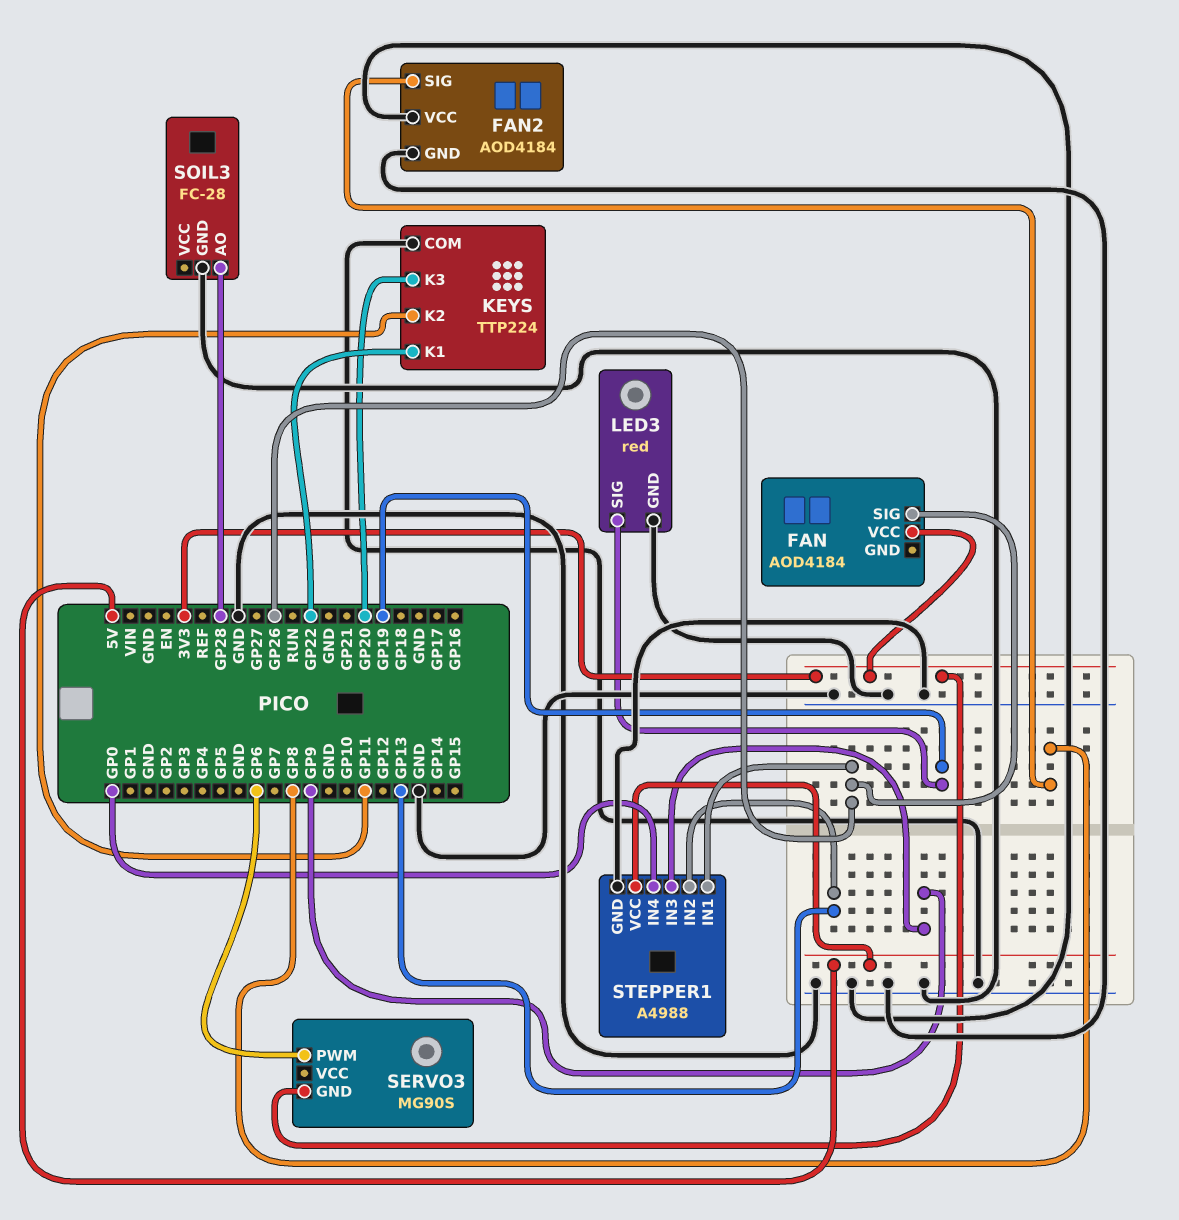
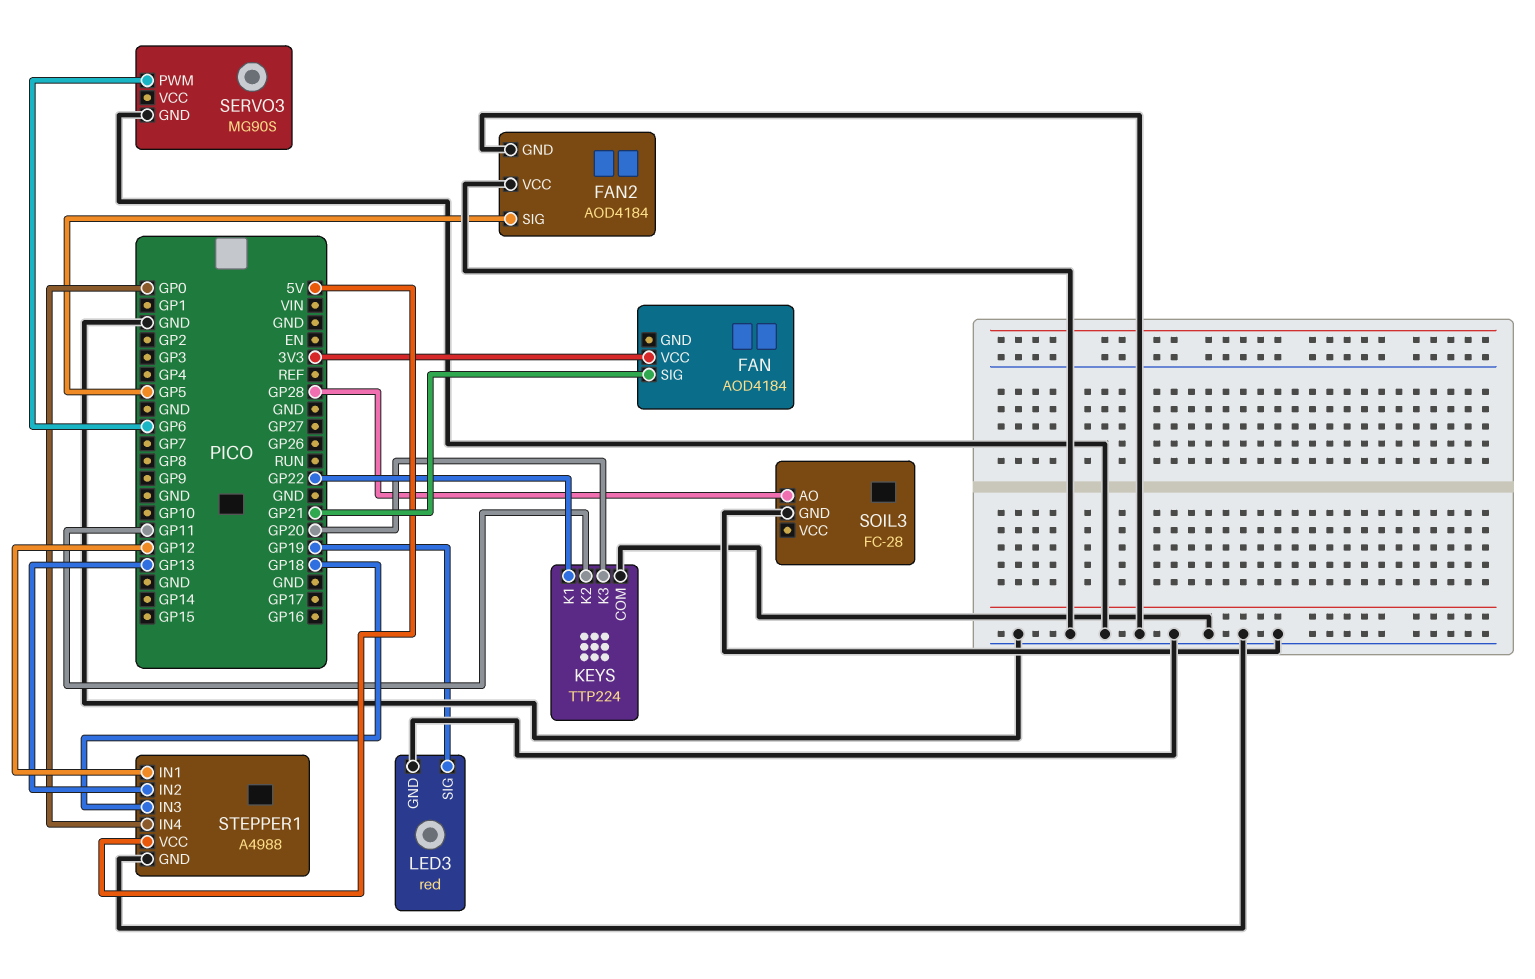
FAN pin SIG: GP26 -> GP21
FAN2 pin SIG: GP8 -> GP5
SERVO3 pin GND: 3V3 -> GND
STEPPER1 pin IN1: GP26 -> GP12
STEPPER1 pin IN3: GP9 -> GP18

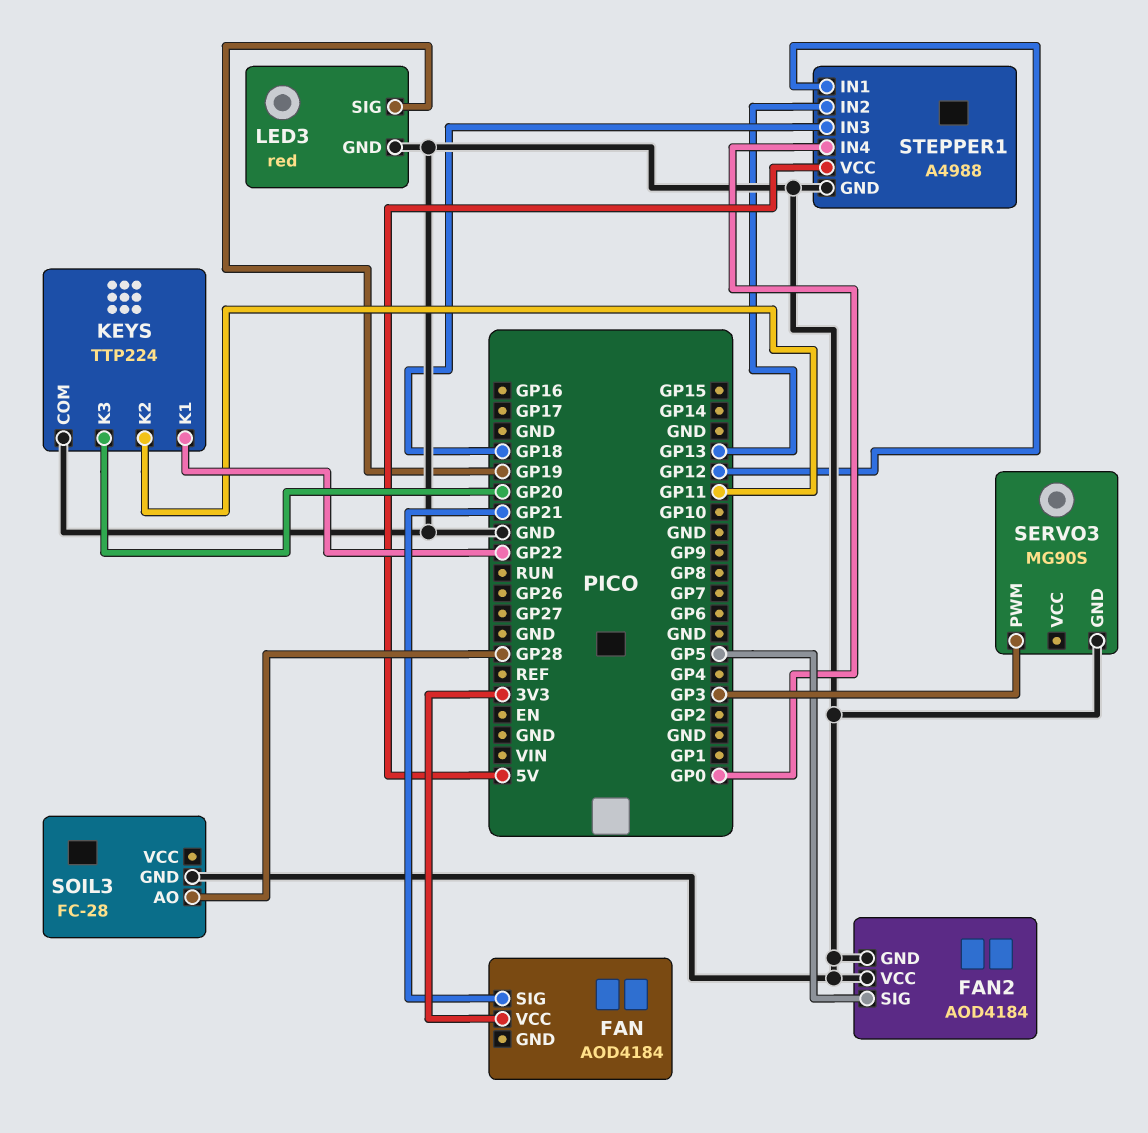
SERVO3 pin PWM: GP6 -> GP3

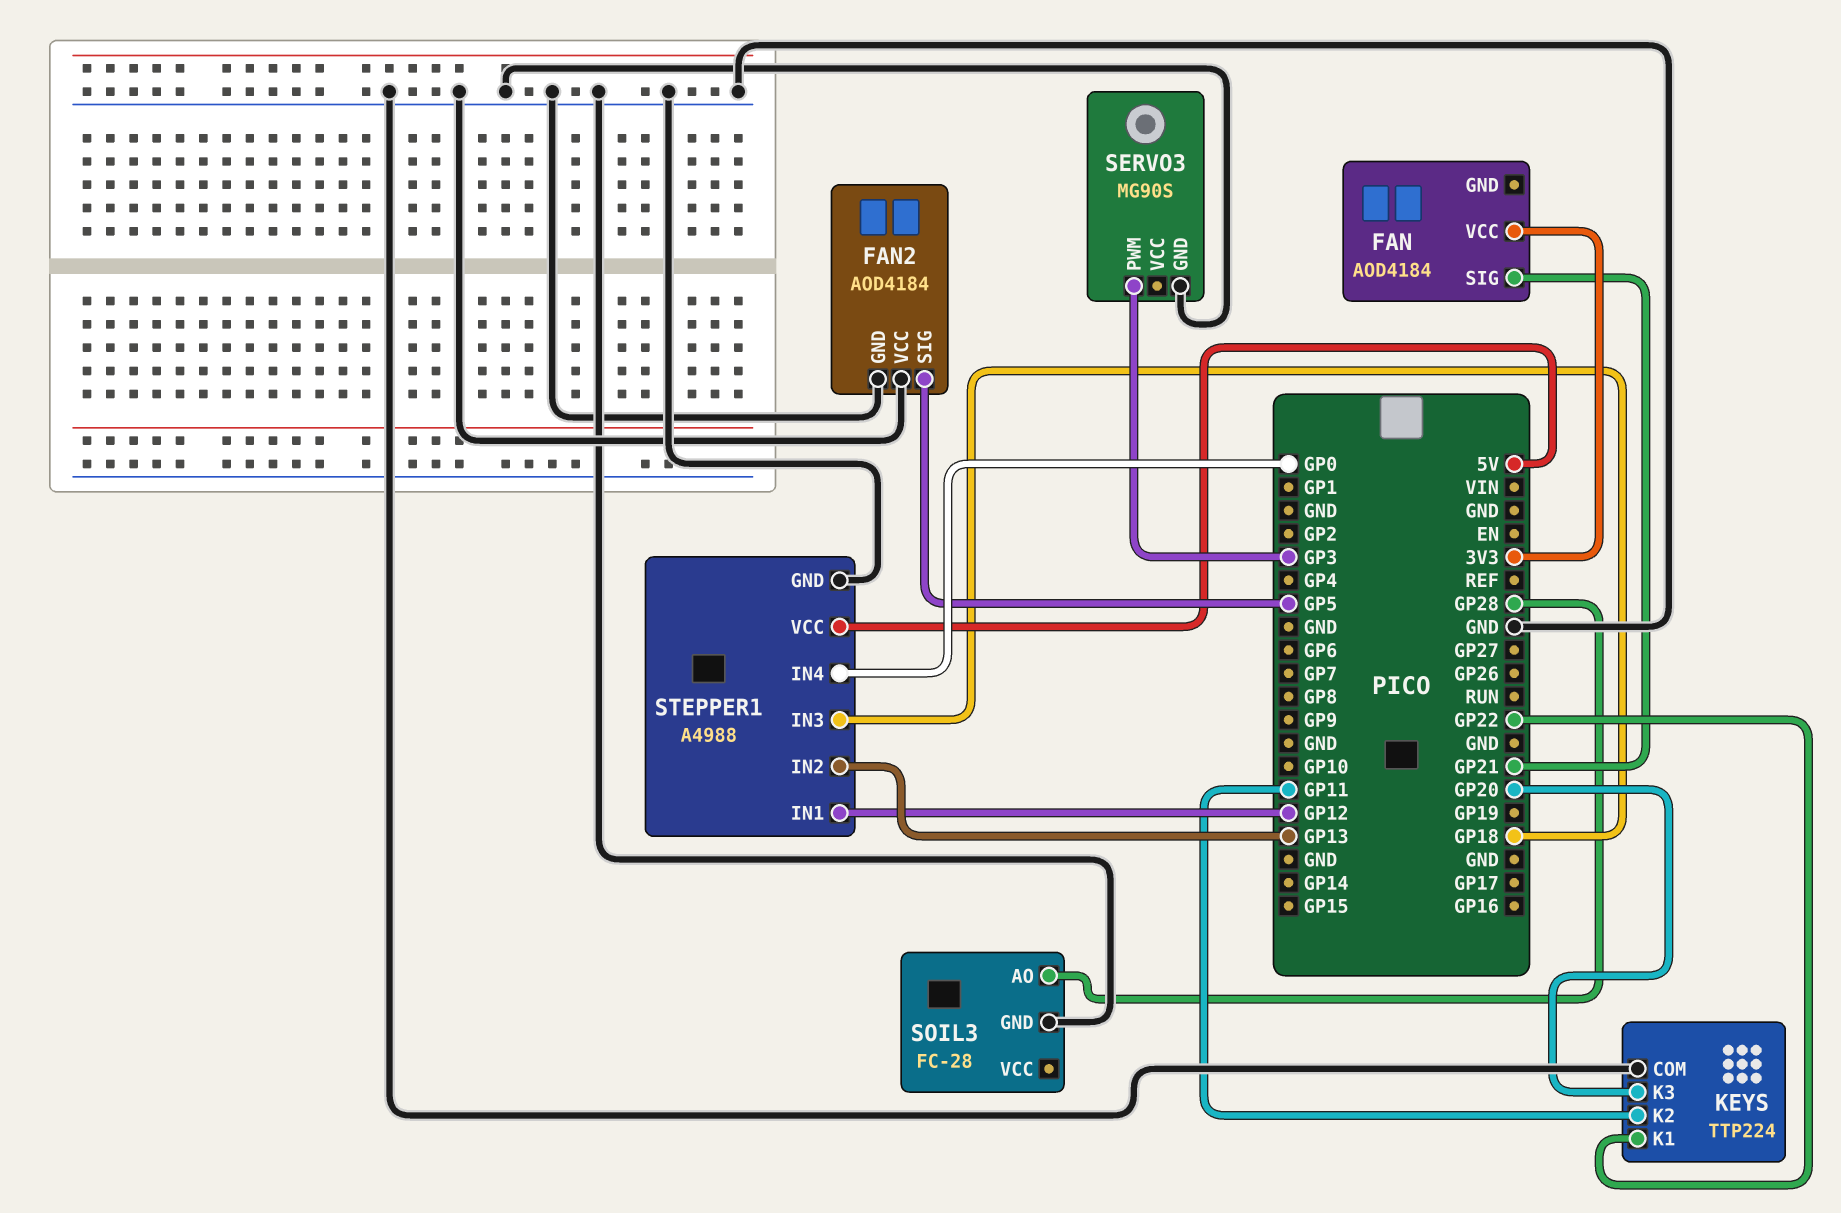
LED3: red -> none
LED3 pin GND: GND -> none
LED3 pin SIG: GP19 -> none

